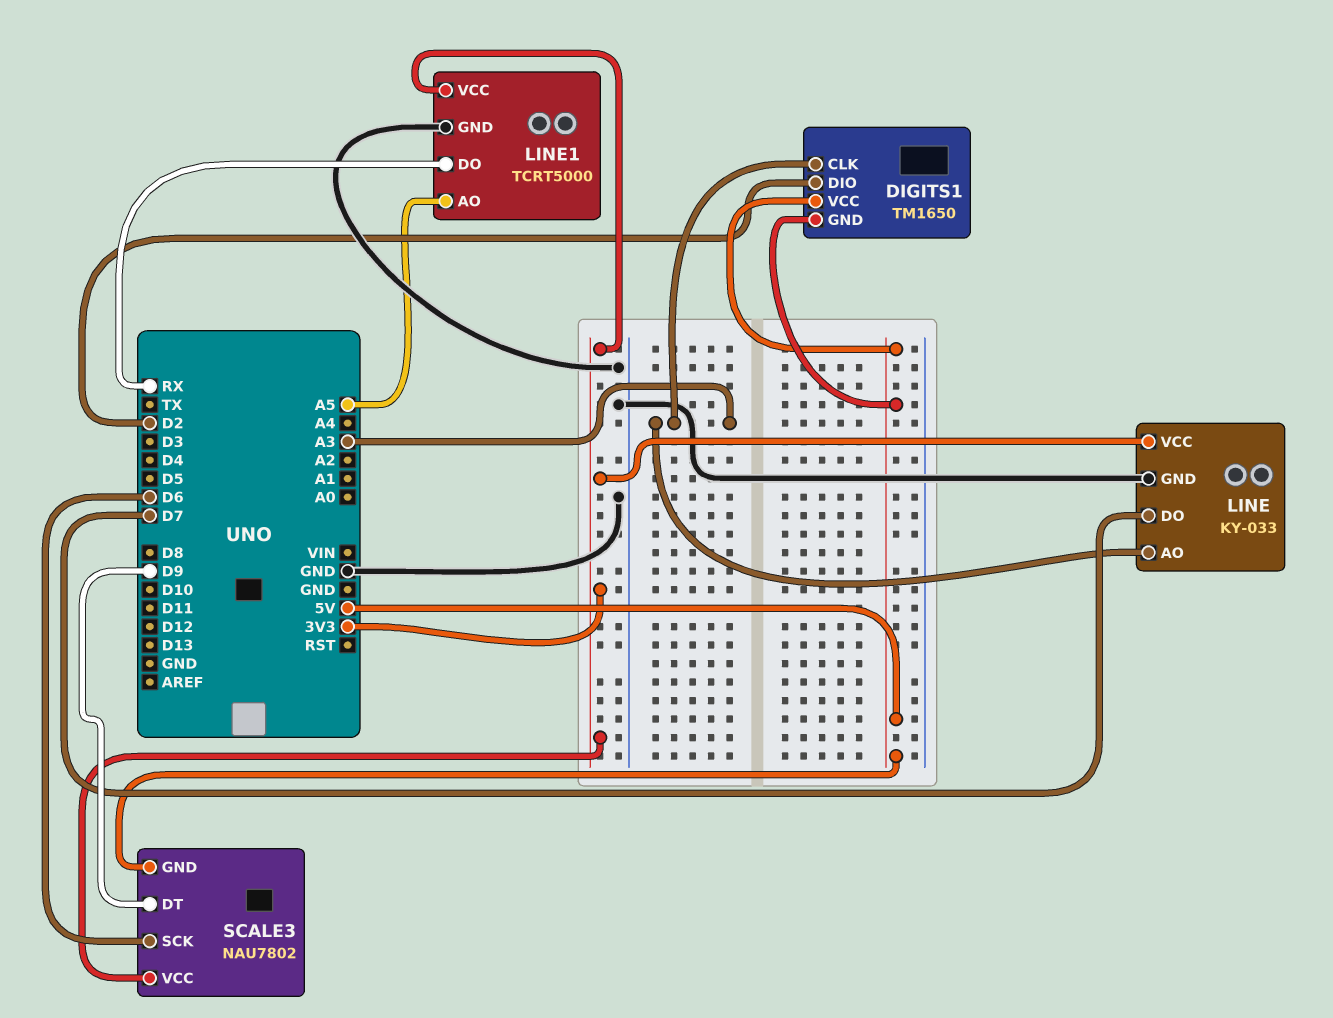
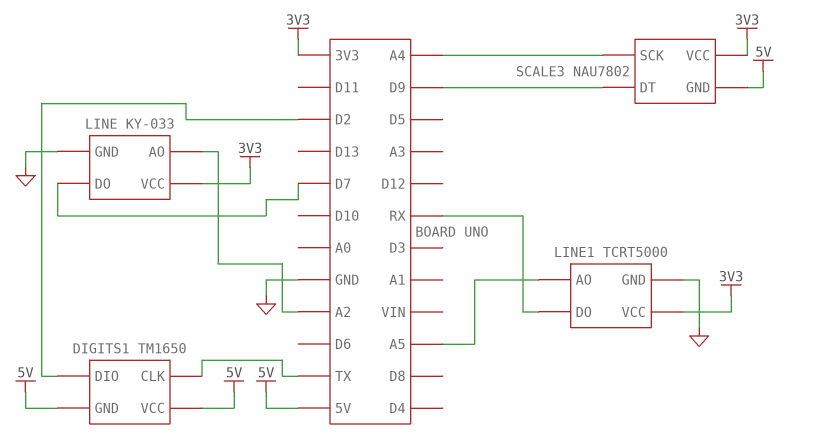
DIGITS1 pin CLK: A3 -> TX
LINE pin AO: A3 -> A2
SCALE3 pin SCK: D6 -> A4

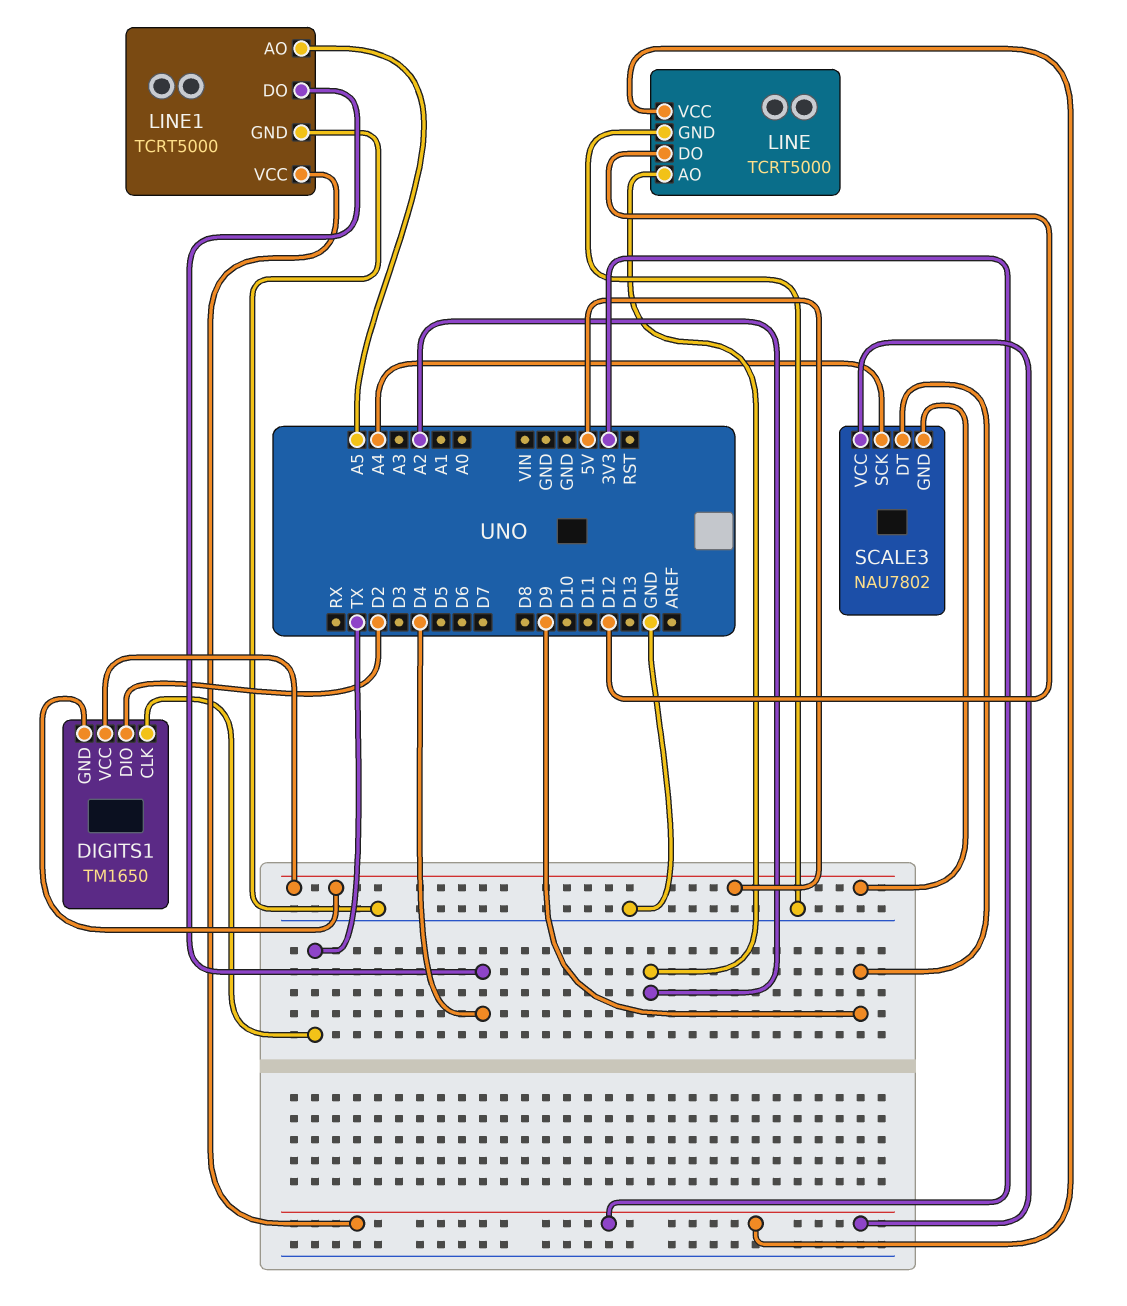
LINE: KY-033 -> TCRT5000
LINE pin DO: D7 -> D12
LINE1 pin DO: RX -> D4

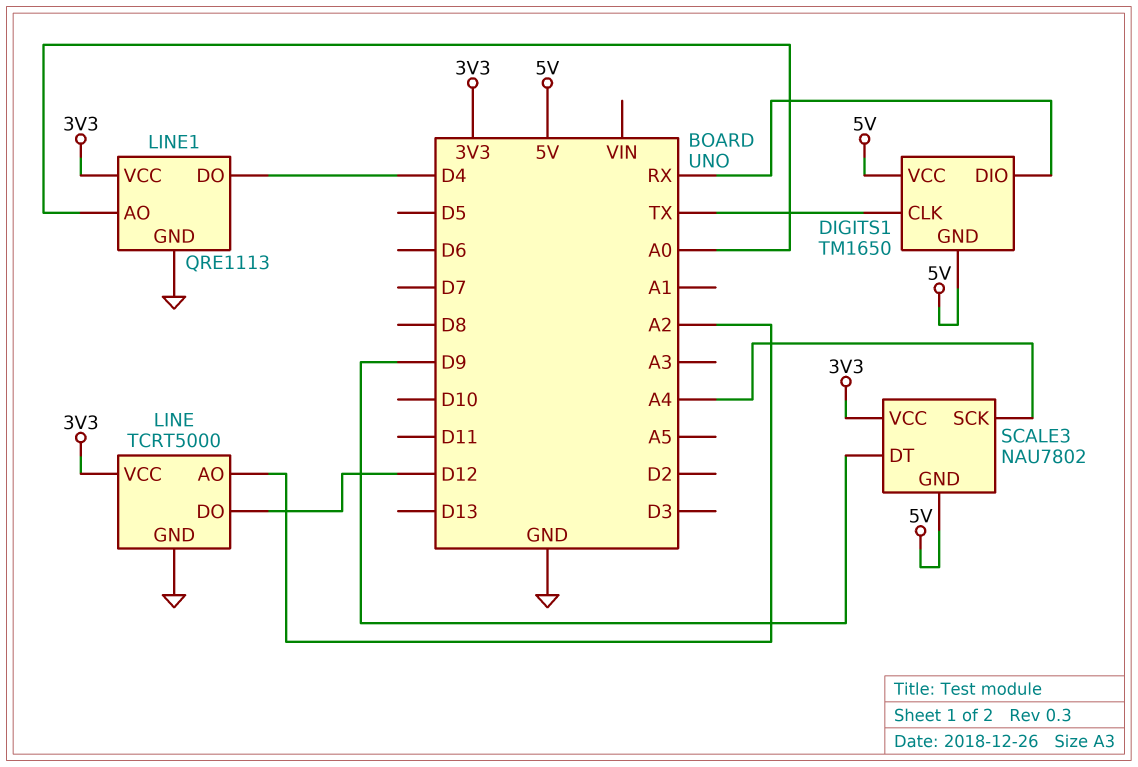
DIGITS1 pin DIO: D2 -> RX
LINE1: TCRT5000 -> QRE1113
LINE1 pin AO: A5 -> A0

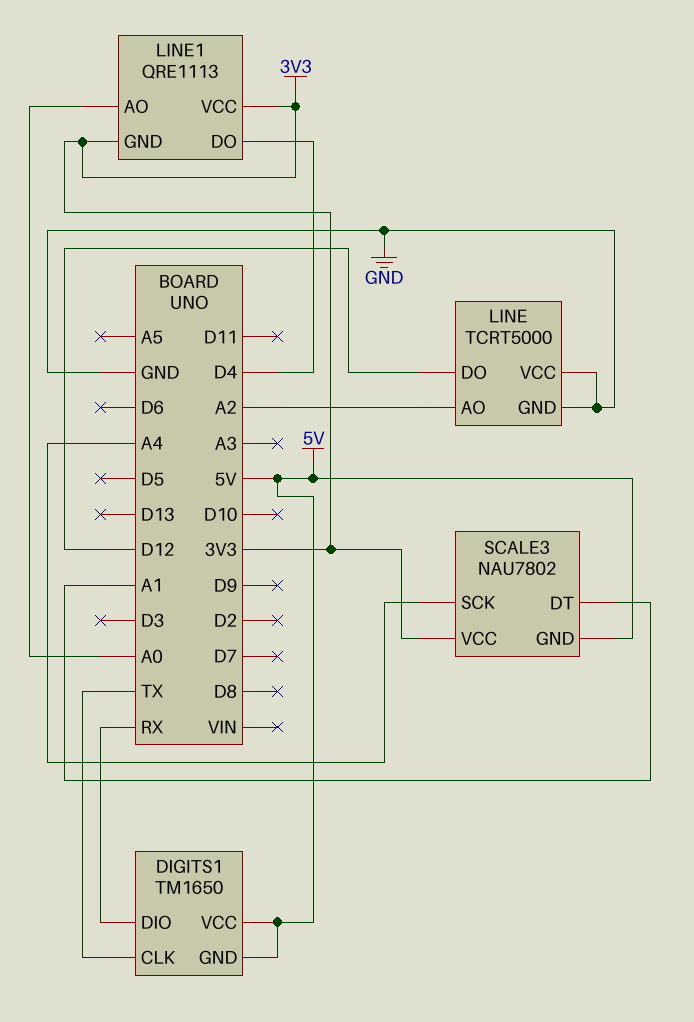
LINE pin VCC: 3V3 -> GND
LINE1 pin GND: GND -> 3V3
SCALE3 pin DT: D9 -> A1

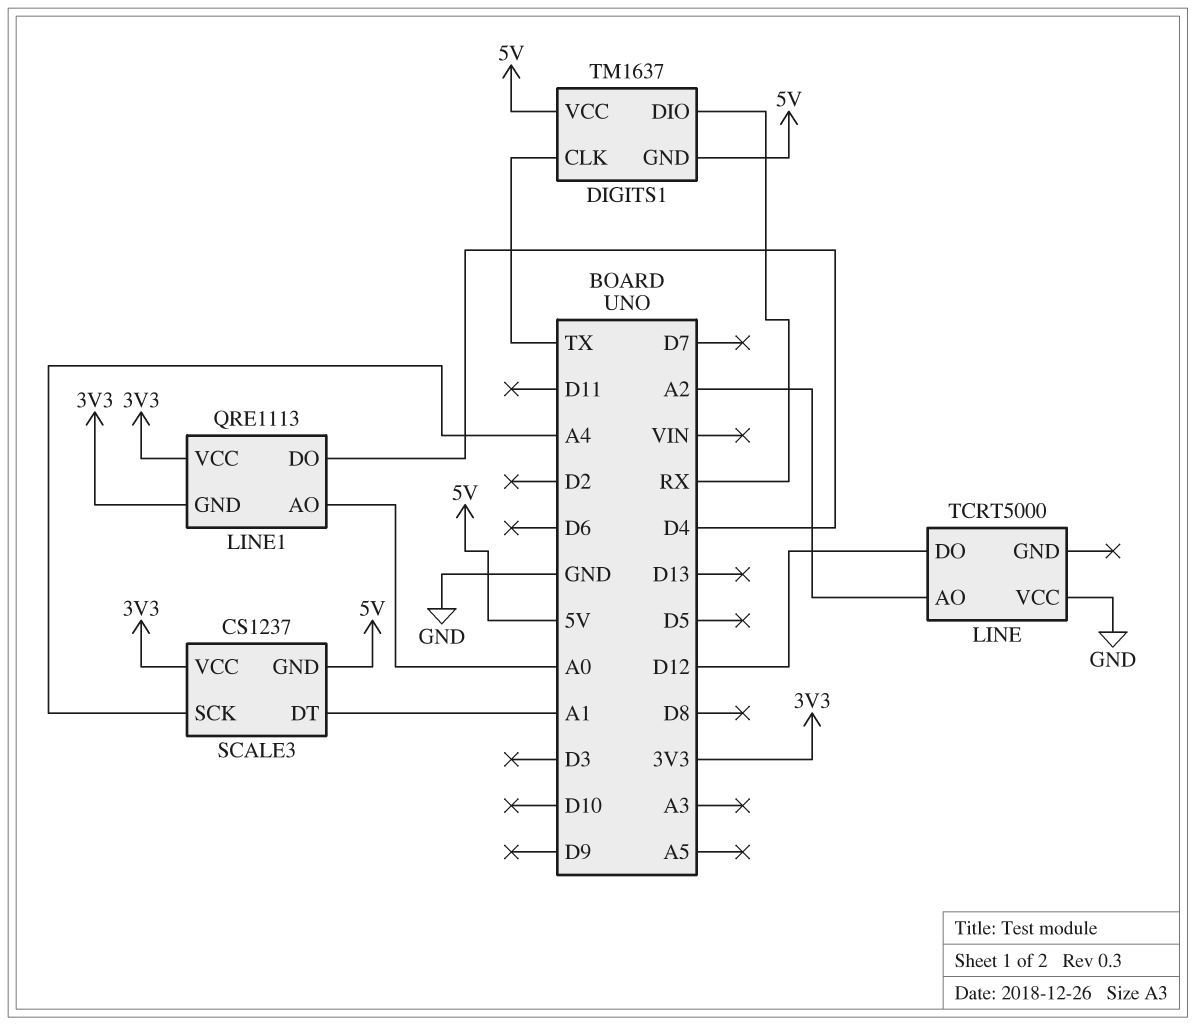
DIGITS1: TM1650 -> TM1637
LINE pin GND: GND -> none
SCALE3: NAU7802 -> CS1237

